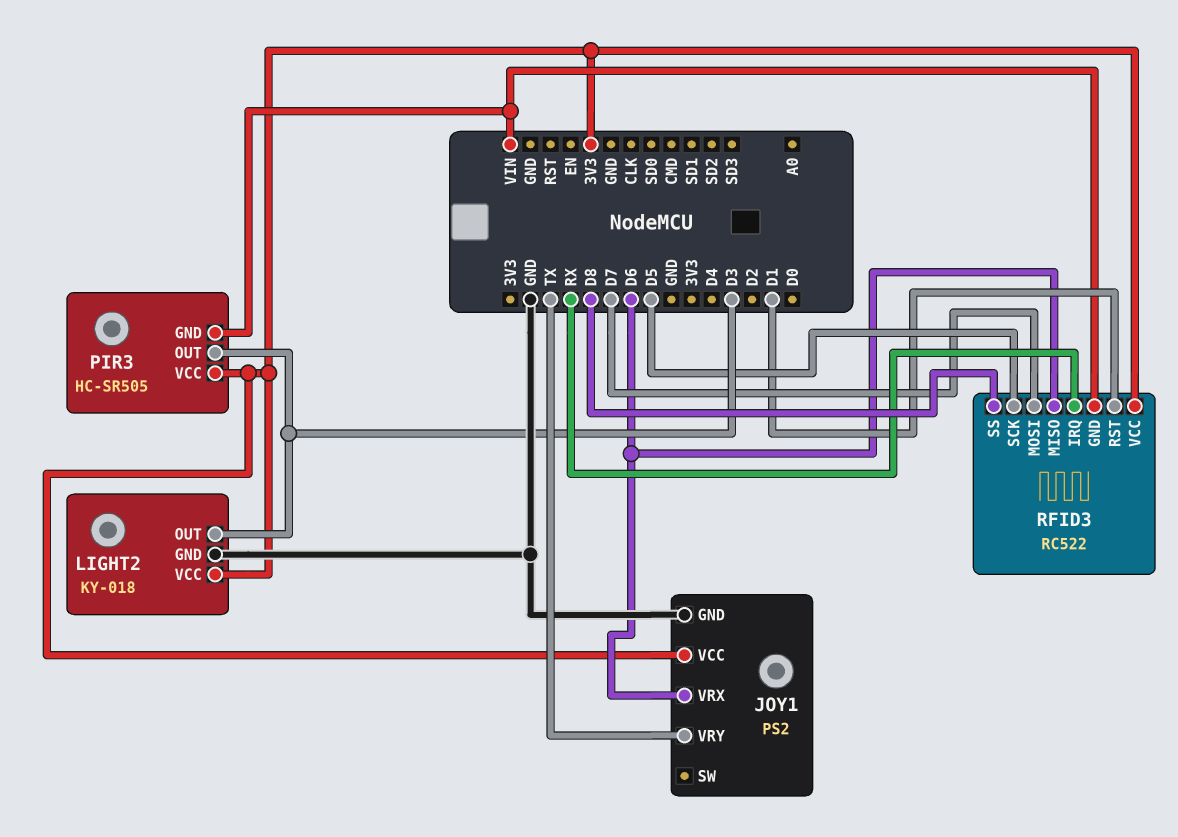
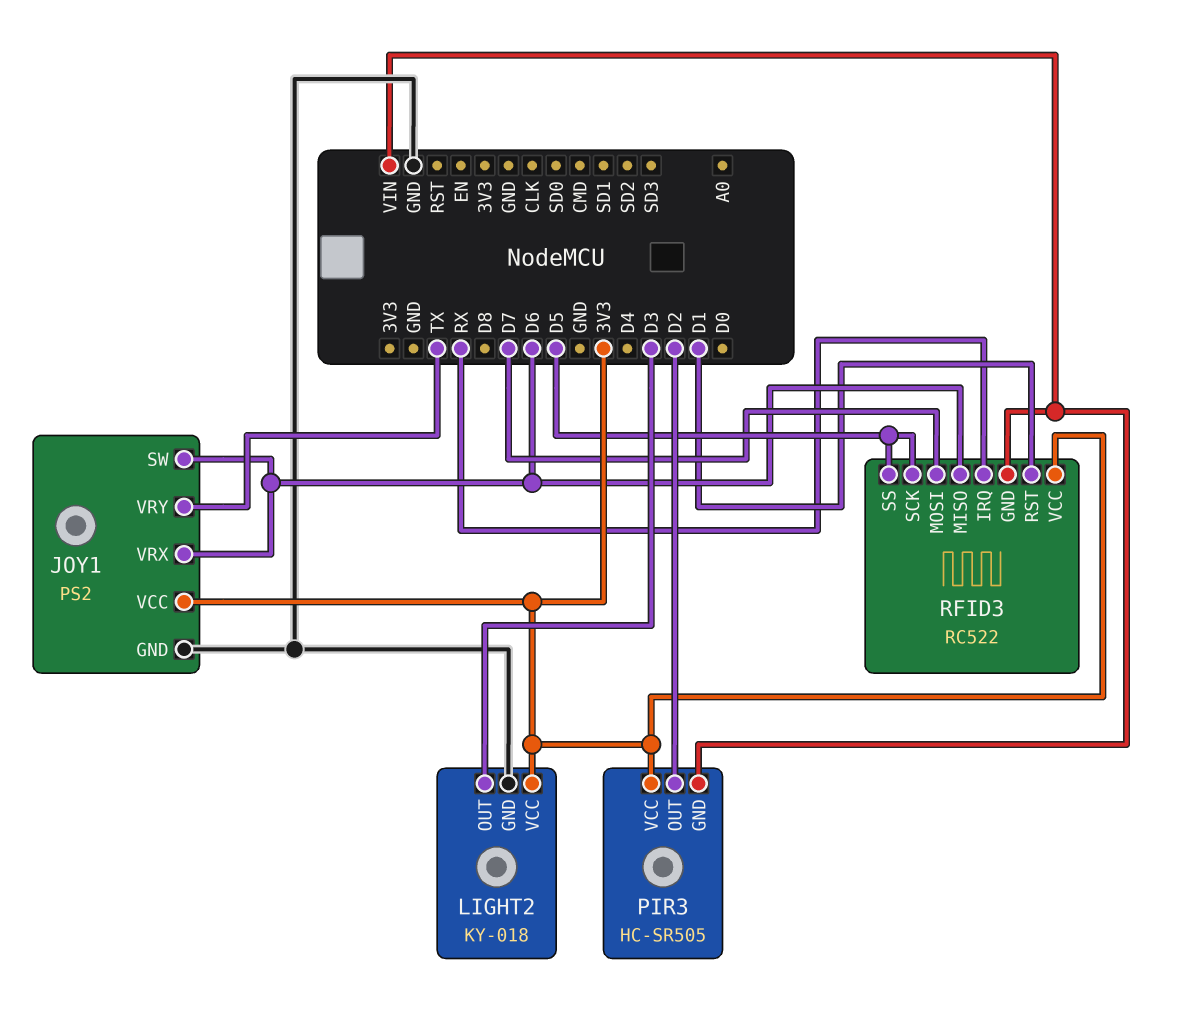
JOY1 pin SW: none -> D6
PIR3 pin OUT: D3 -> D2
RFID3 pin SS: D8 -> D5

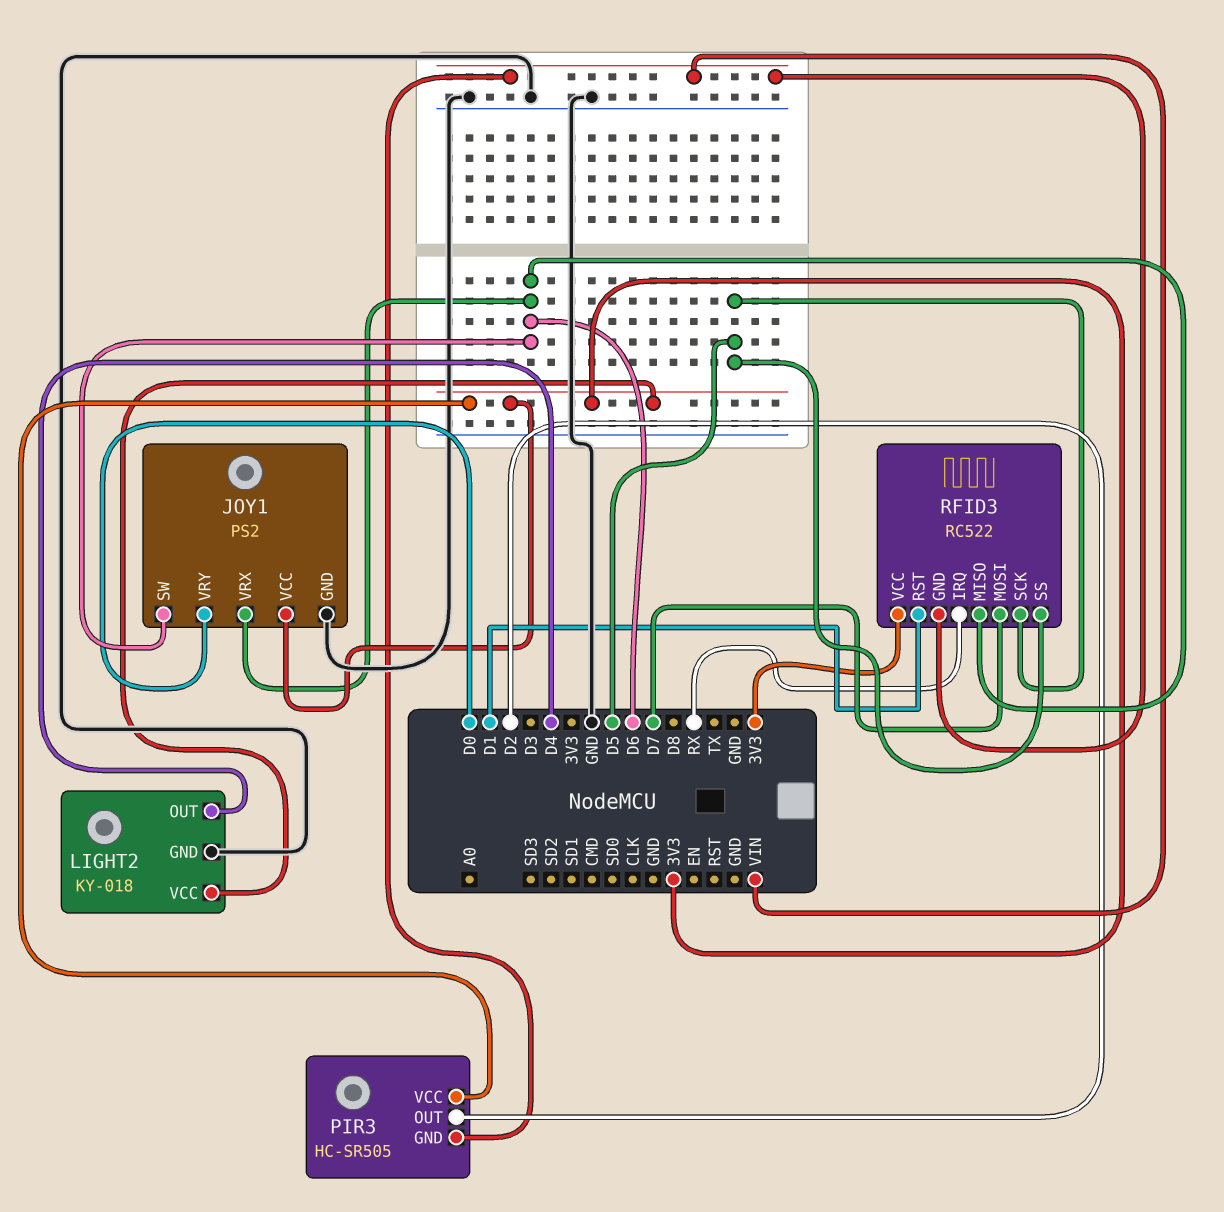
JOY1 pin VRY: TX -> D0
LIGHT2 pin OUT: D3 -> D4

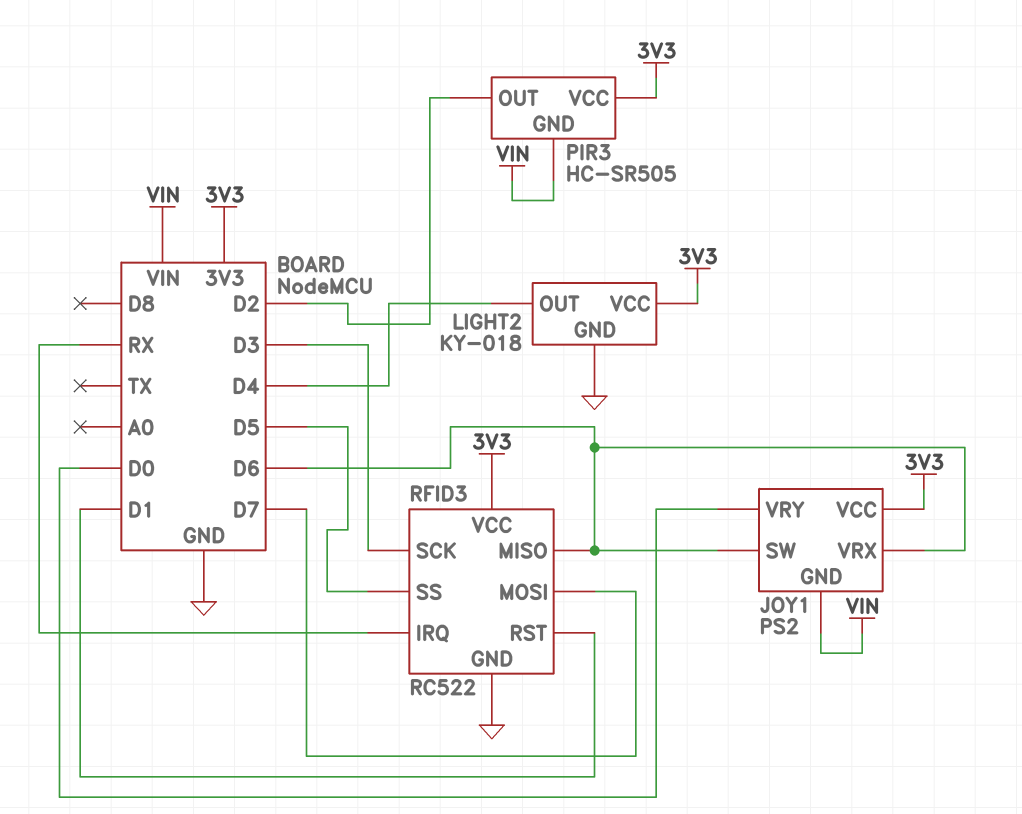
JOY1 pin GND: GND -> VIN
RFID3 pin GND: VIN -> GND
RFID3 pin SCK: D5 -> D3

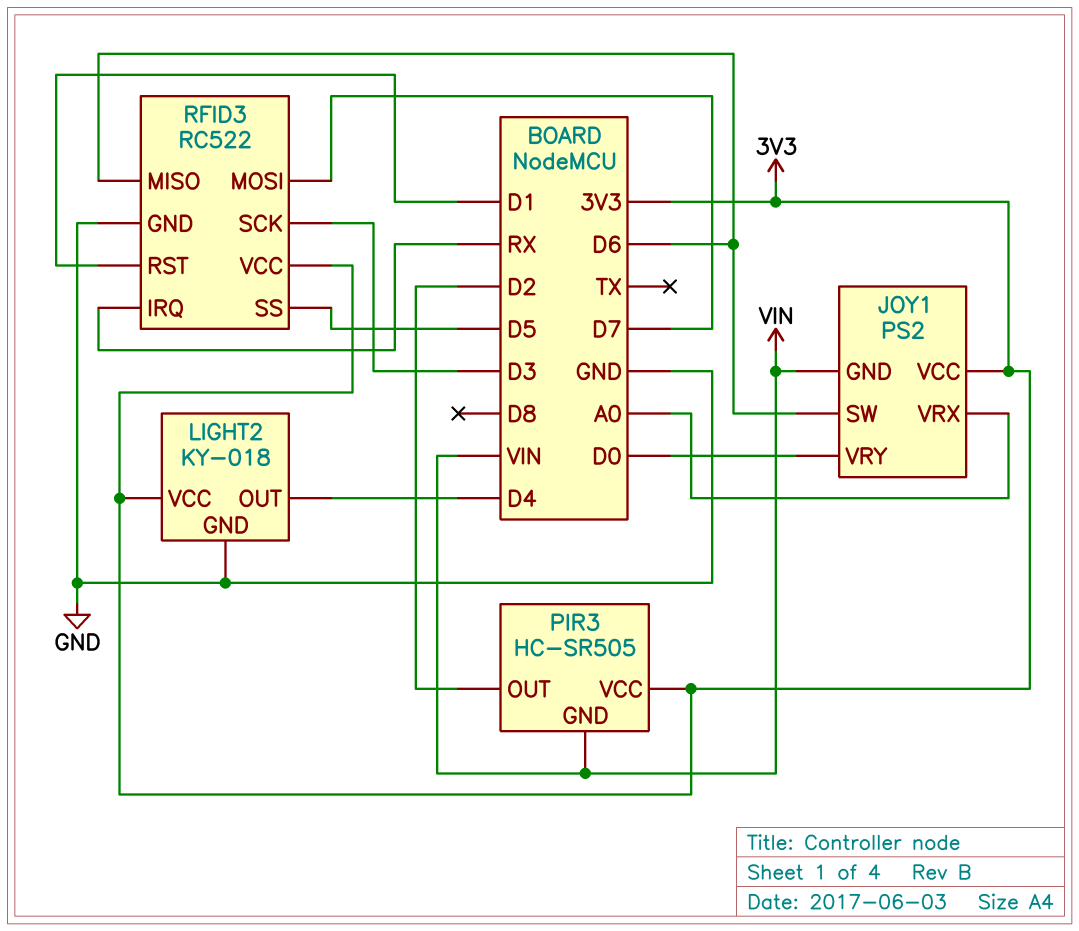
JOY1 pin VRX: D6 -> A0

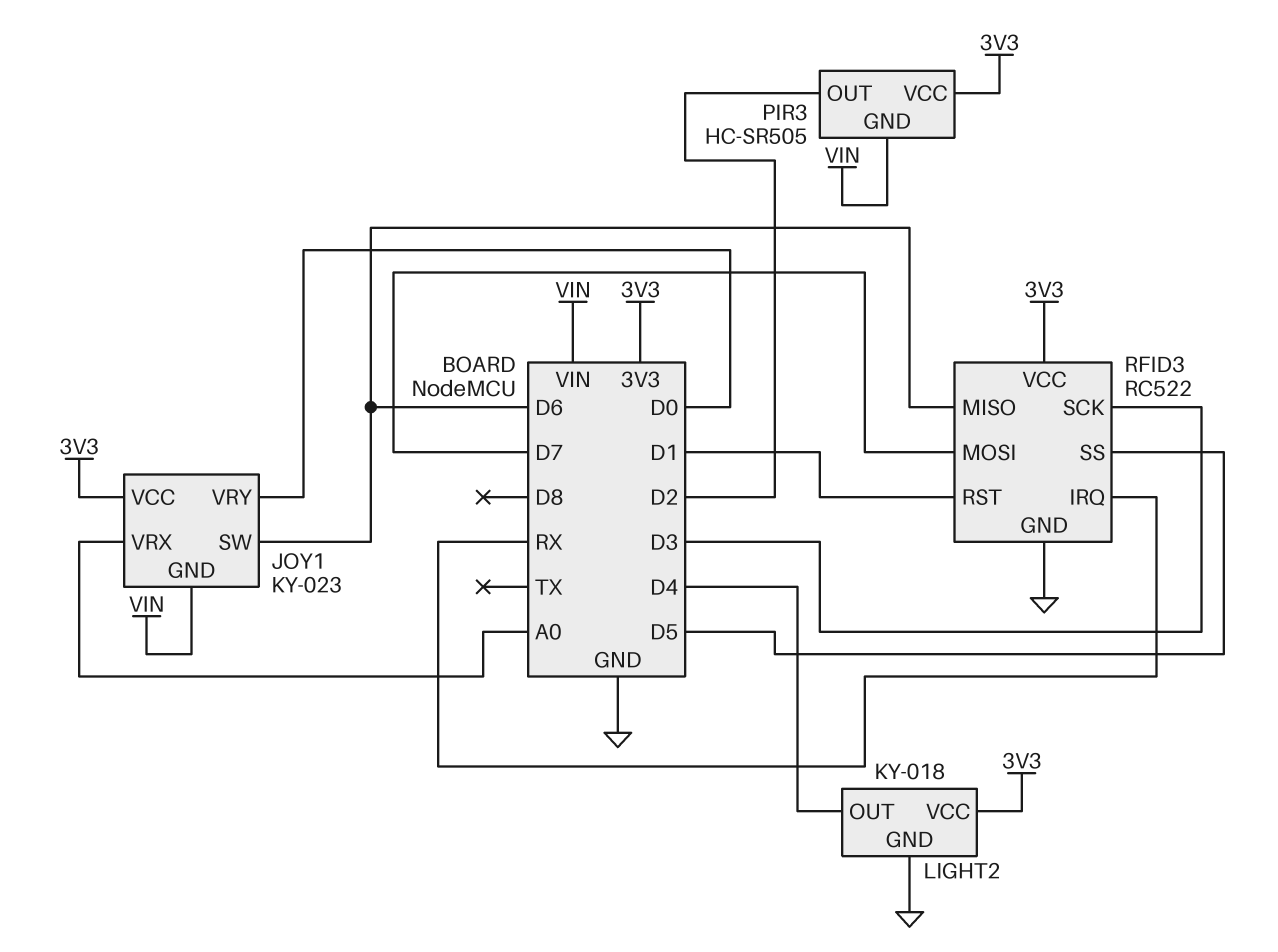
JOY1: PS2 -> KY-023

